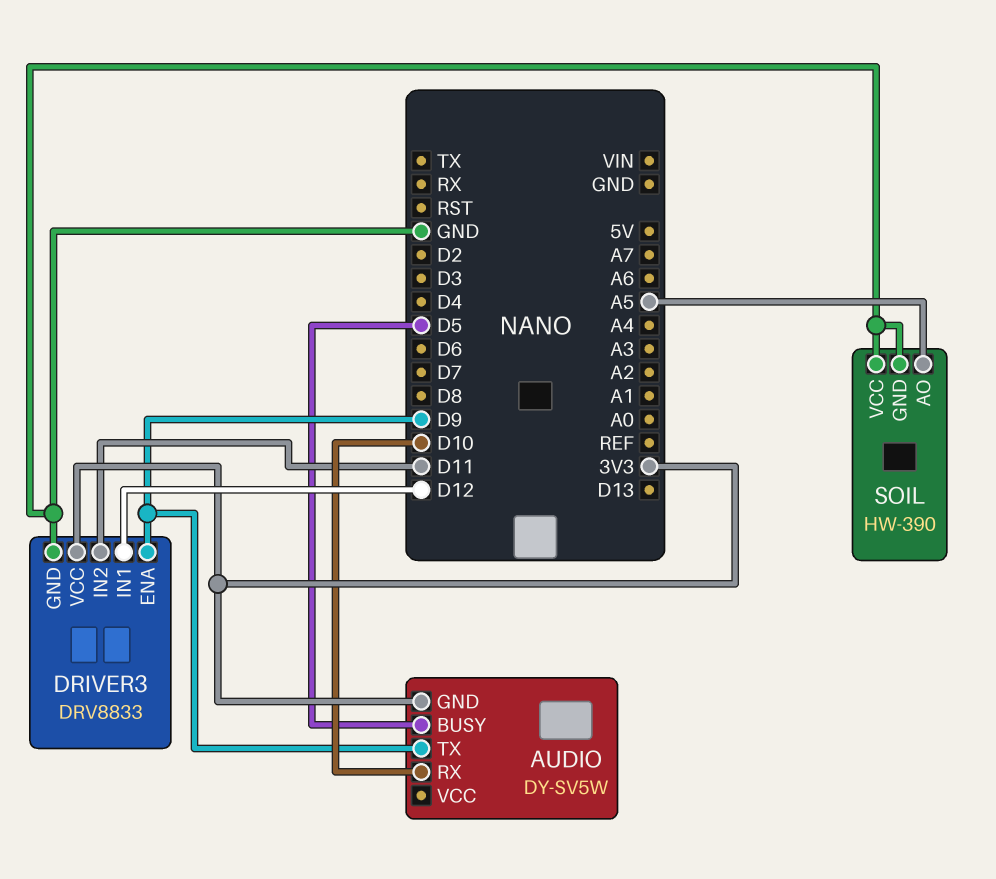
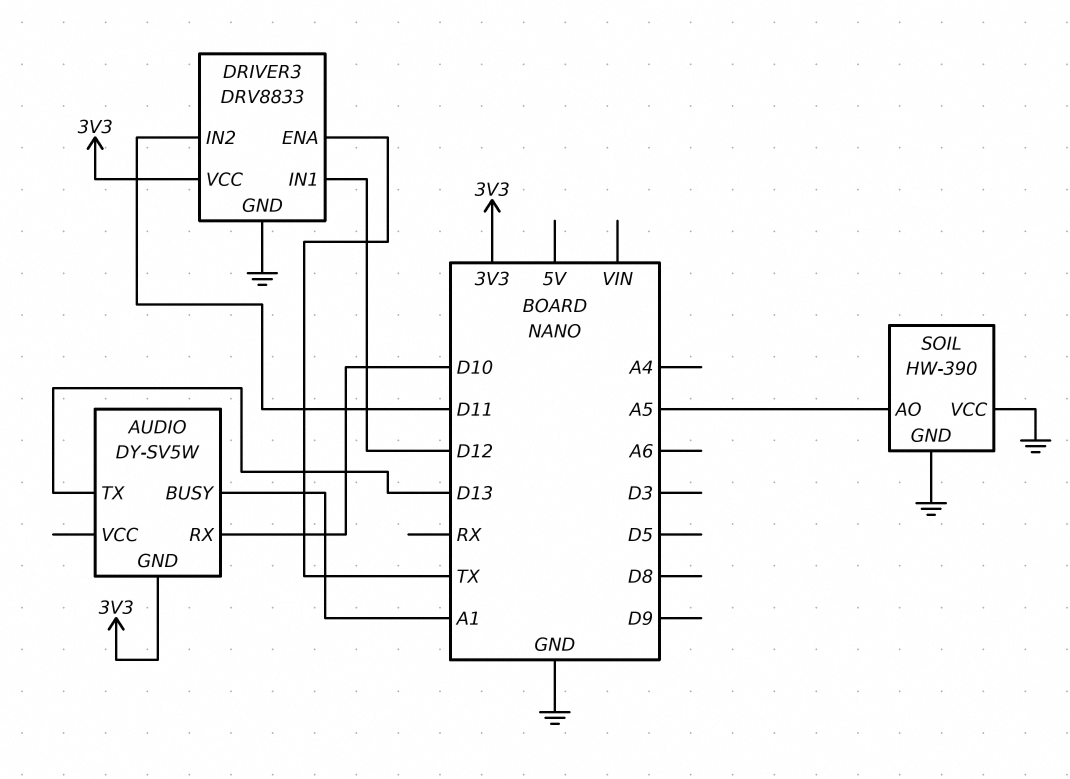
AUDIO pin BUSY: D5 -> A1
AUDIO pin TX: D9 -> D13
DRIVER3 pin ENA: D9 -> TX

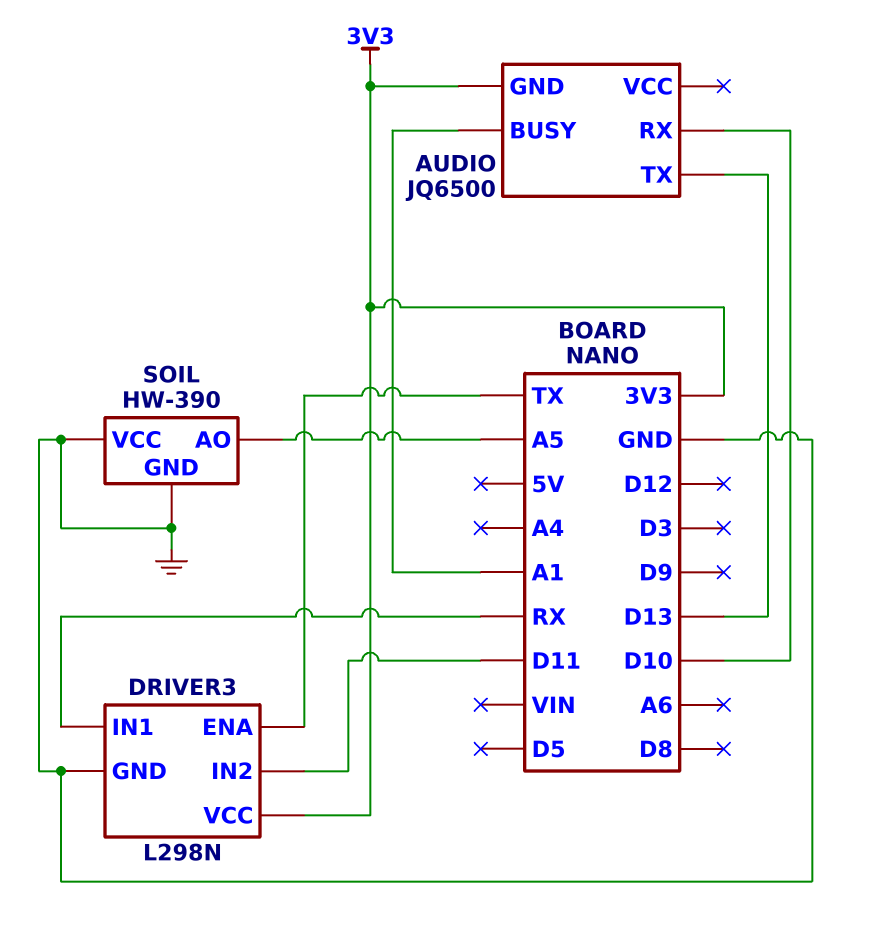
AUDIO: DY-SV5W -> JQ6500
DRIVER3: DRV8833 -> L298N
DRIVER3 pin IN1: D12 -> RX

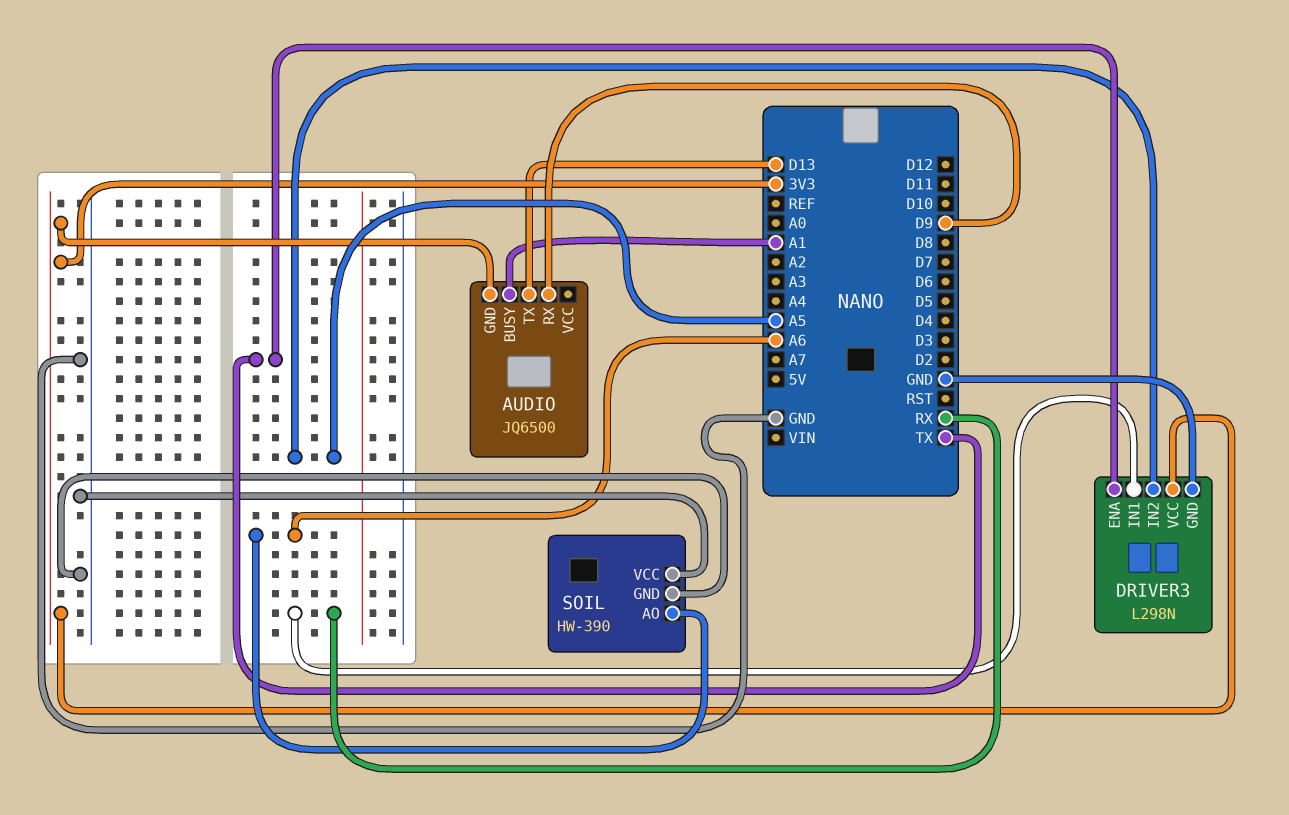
AUDIO pin RX: D10 -> D9
DRIVER3 pin IN2: D11 -> A5
SOIL pin AO: A5 -> A6

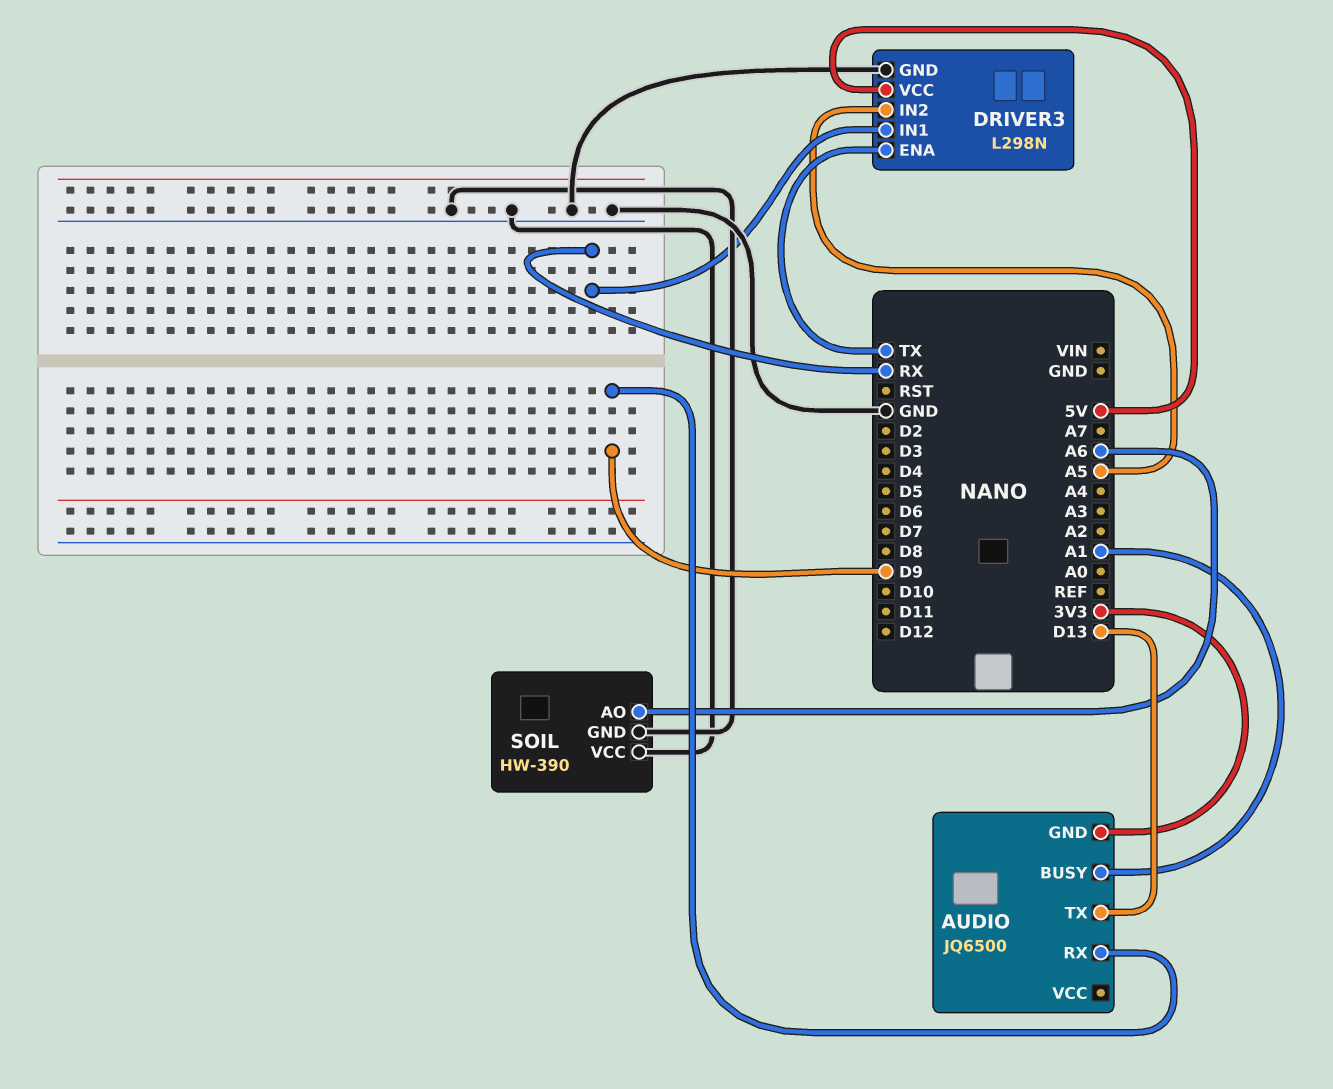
DRIVER3 pin VCC: 3V3 -> 5V

